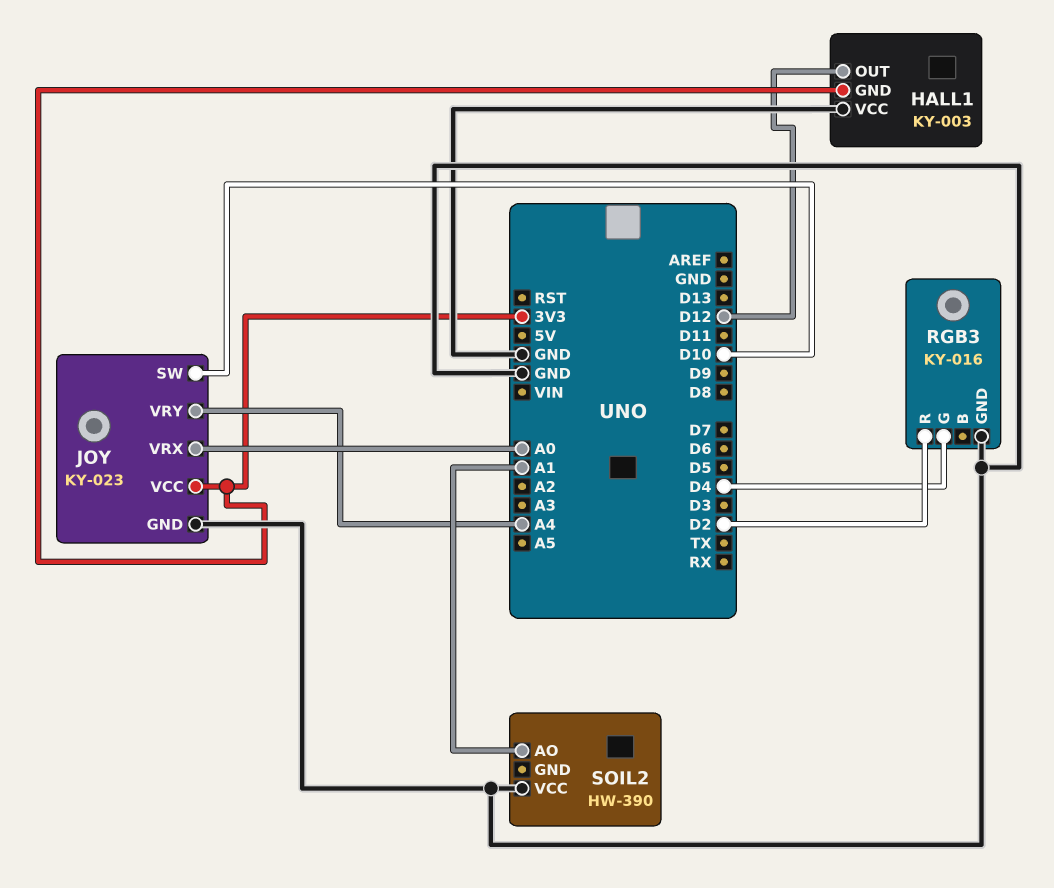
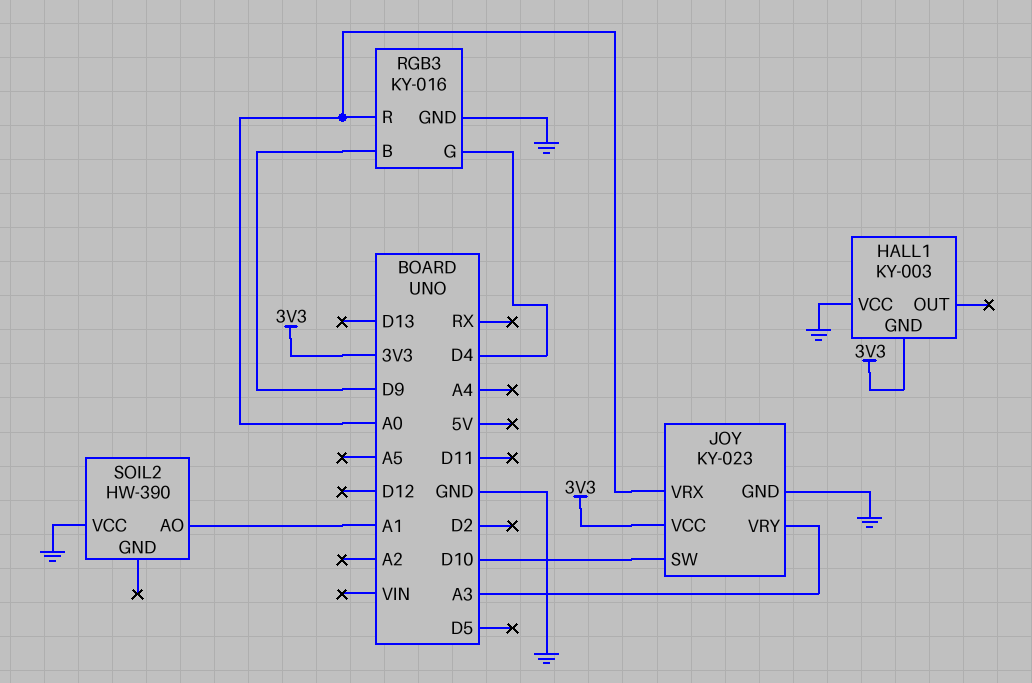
HALL1 pin OUT: D12 -> none
JOY pin VRY: A4 -> A3
RGB3 pin B: none -> D9
RGB3 pin R: D2 -> A0

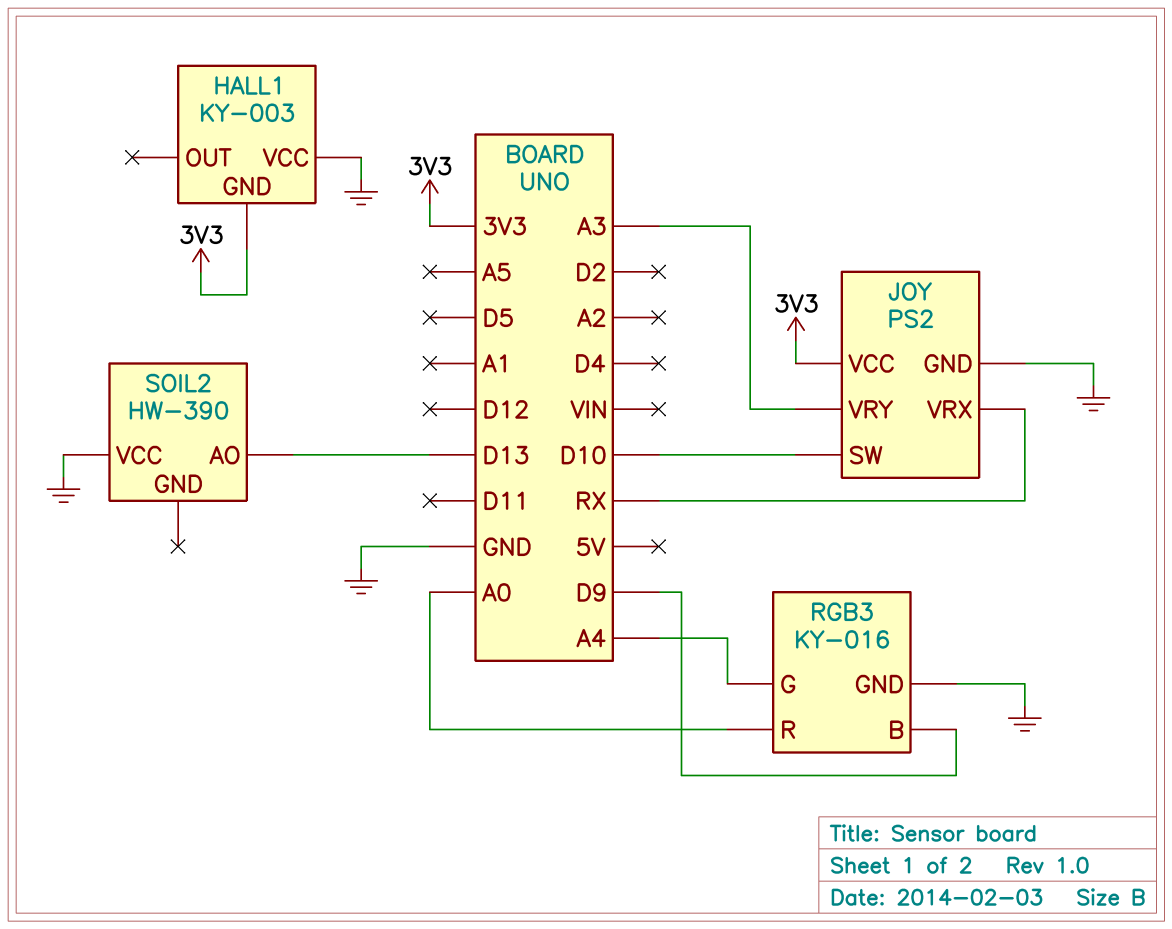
JOY: KY-023 -> PS2
JOY pin VRX: A0 -> RX
RGB3 pin G: D4 -> A4
SOIL2 pin AO: A1 -> D13

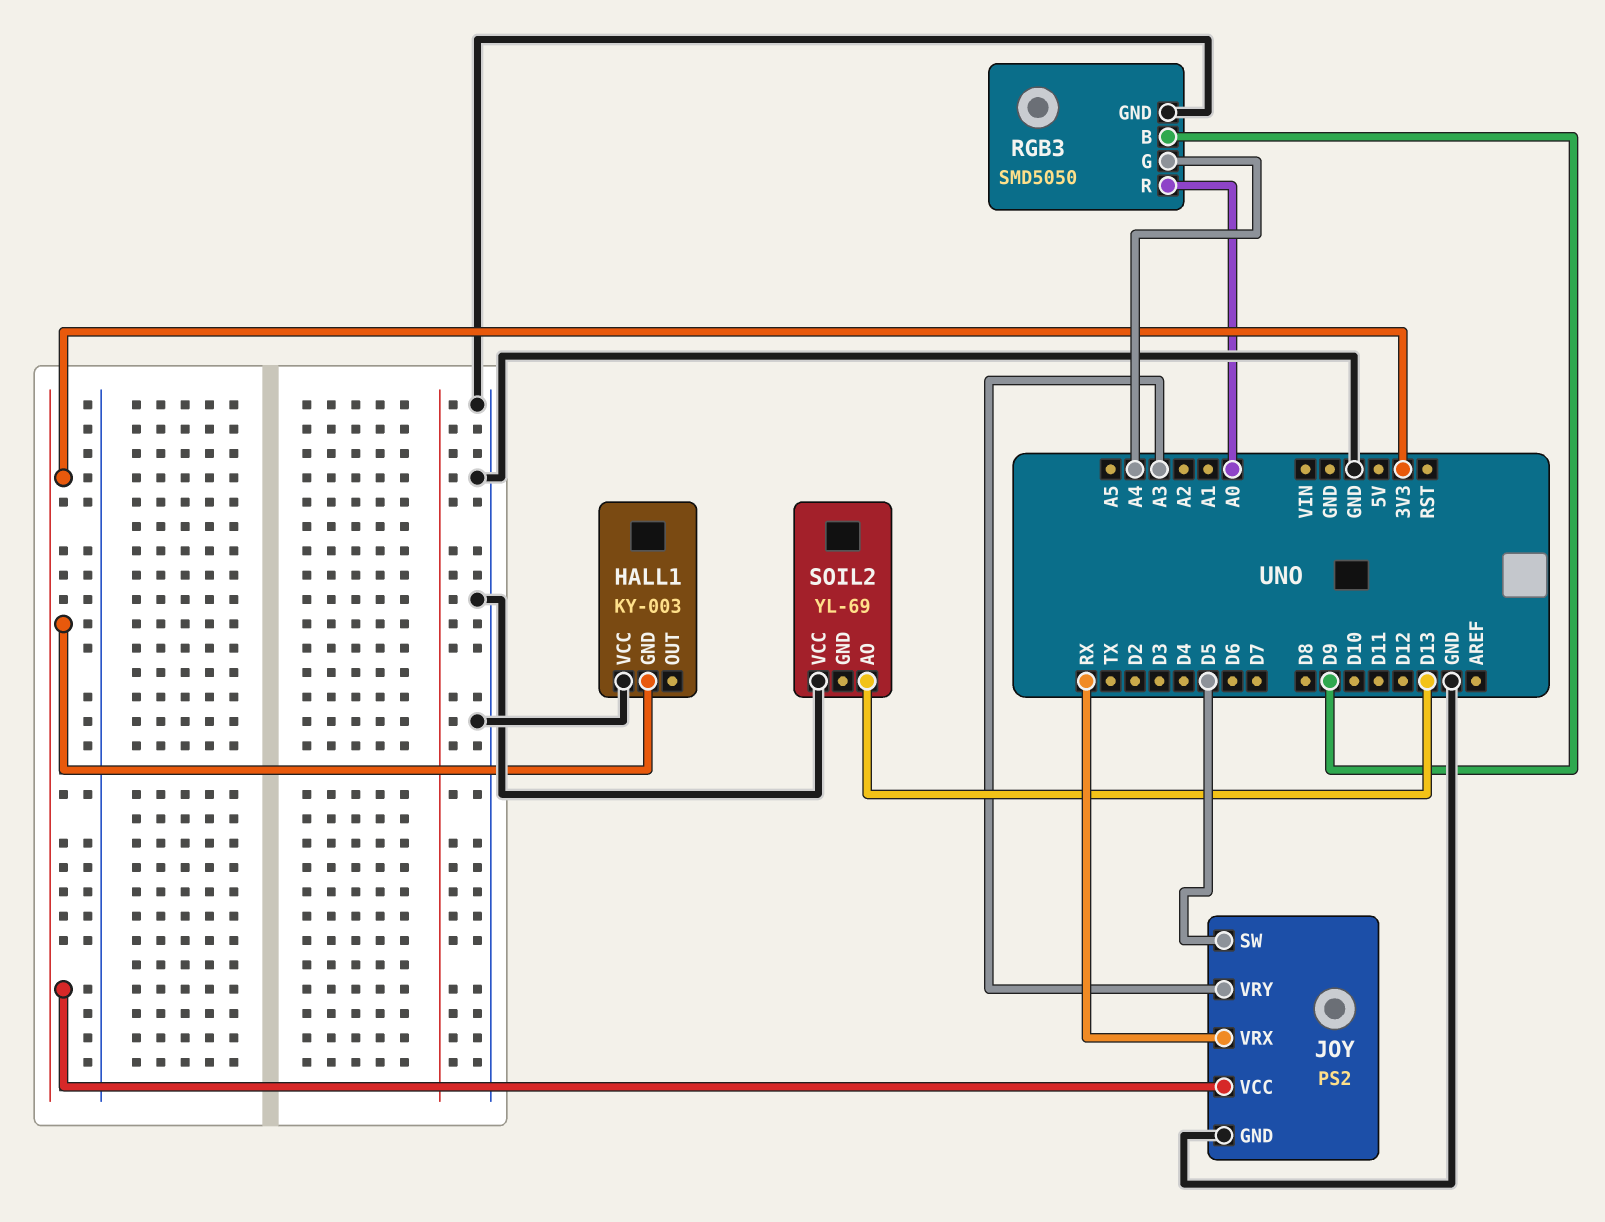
JOY pin SW: D10 -> D5
RGB3: KY-016 -> SMD5050
SOIL2: HW-390 -> YL-69

